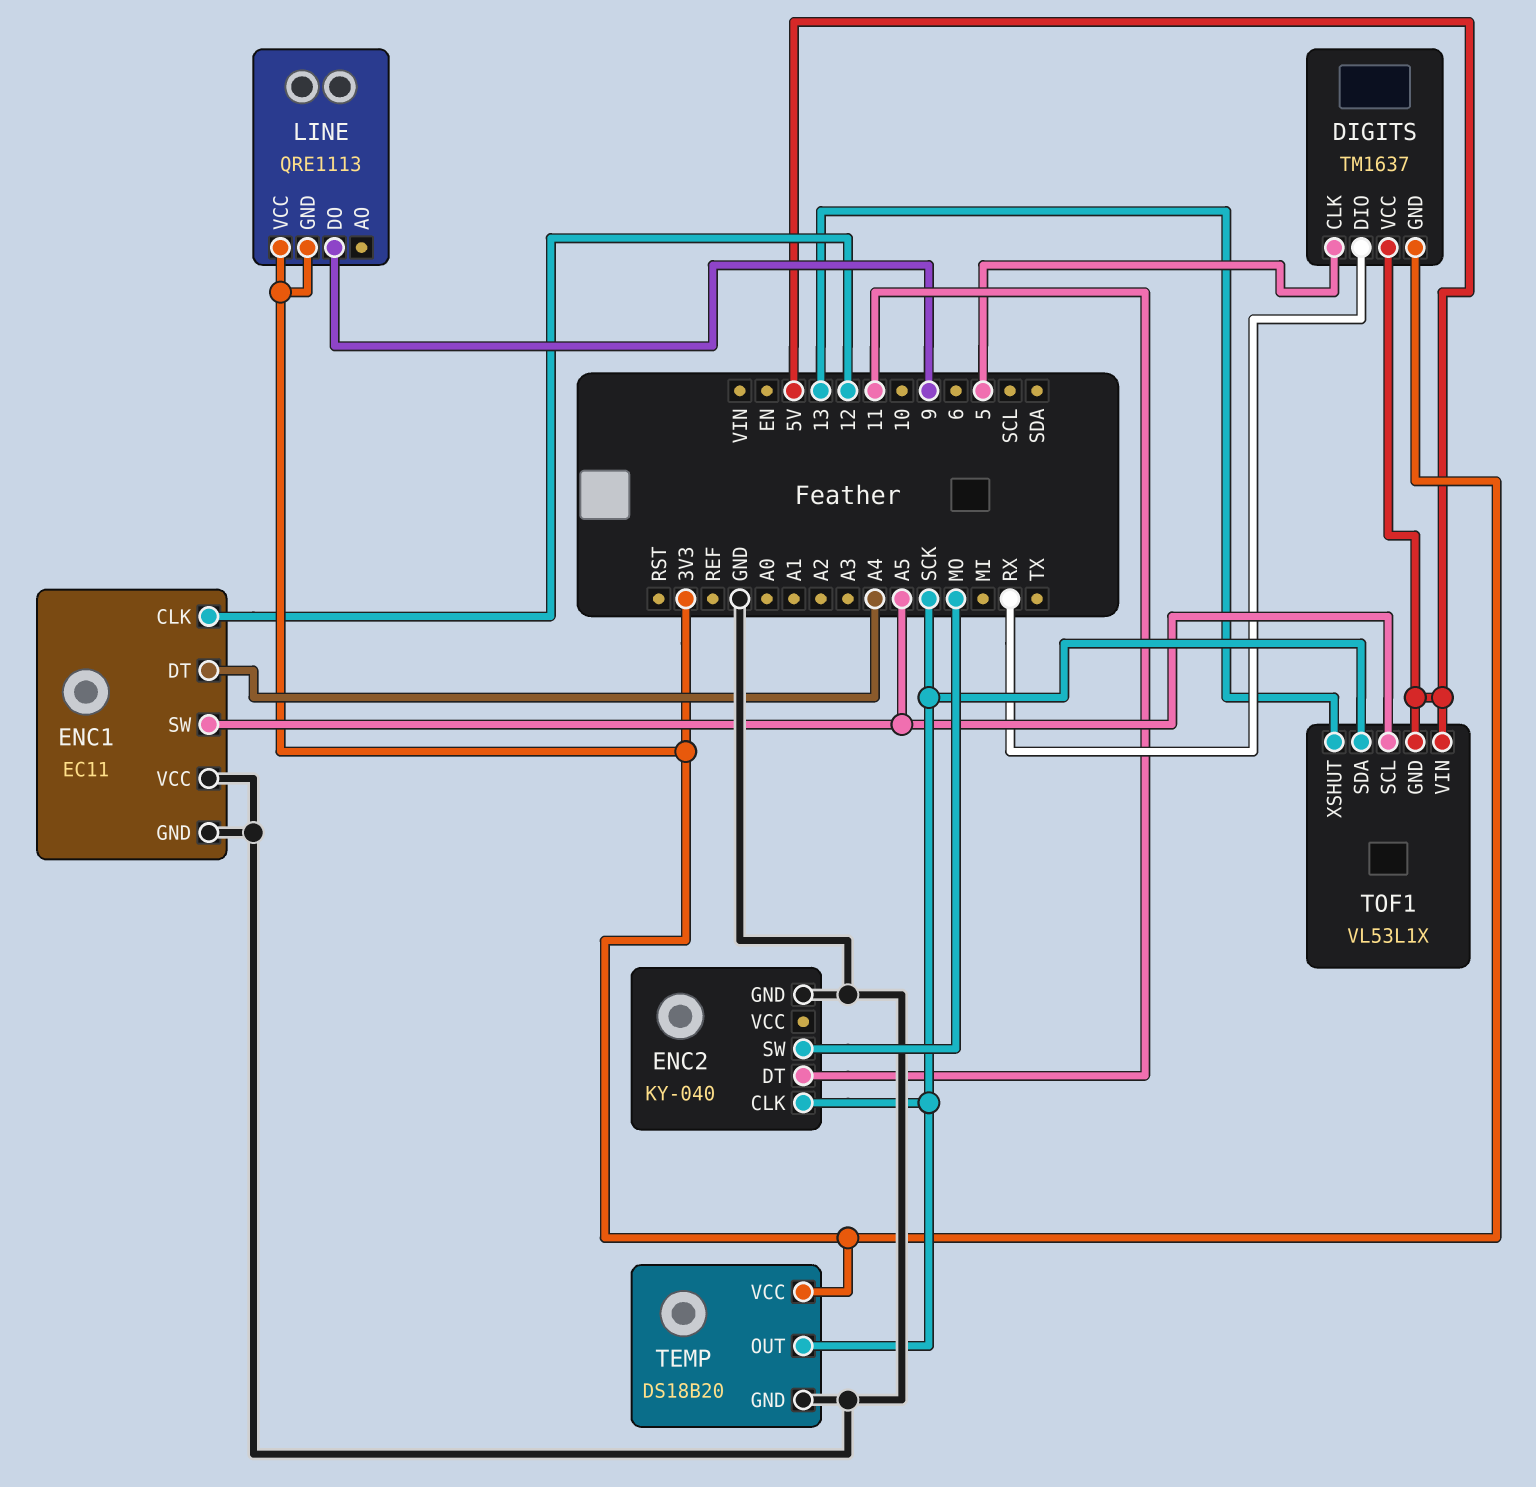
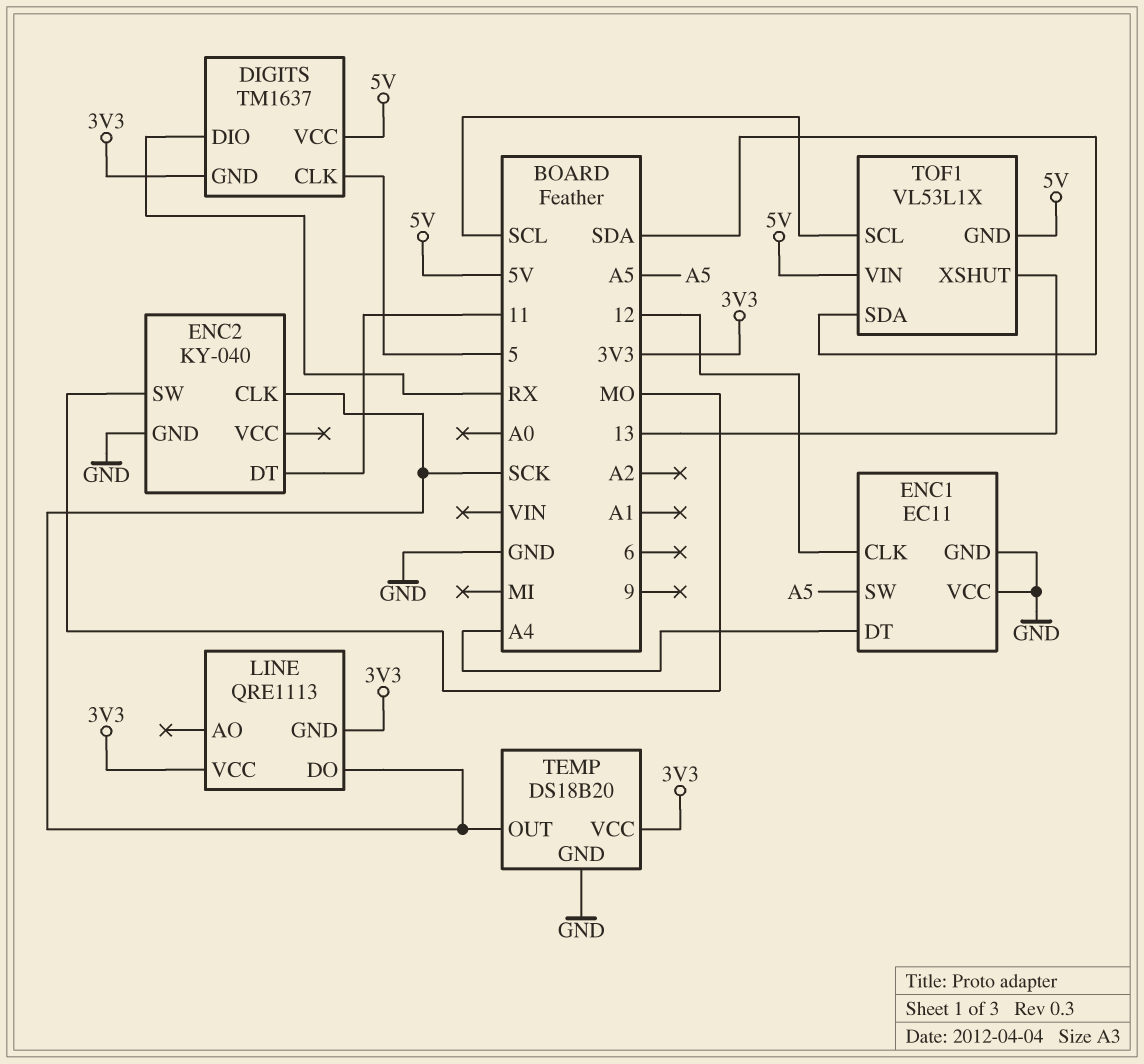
LINE pin DO: 9 -> SCK
TOF1 pin SCL: A5 -> SCL
TOF1 pin SDA: SCK -> SDA

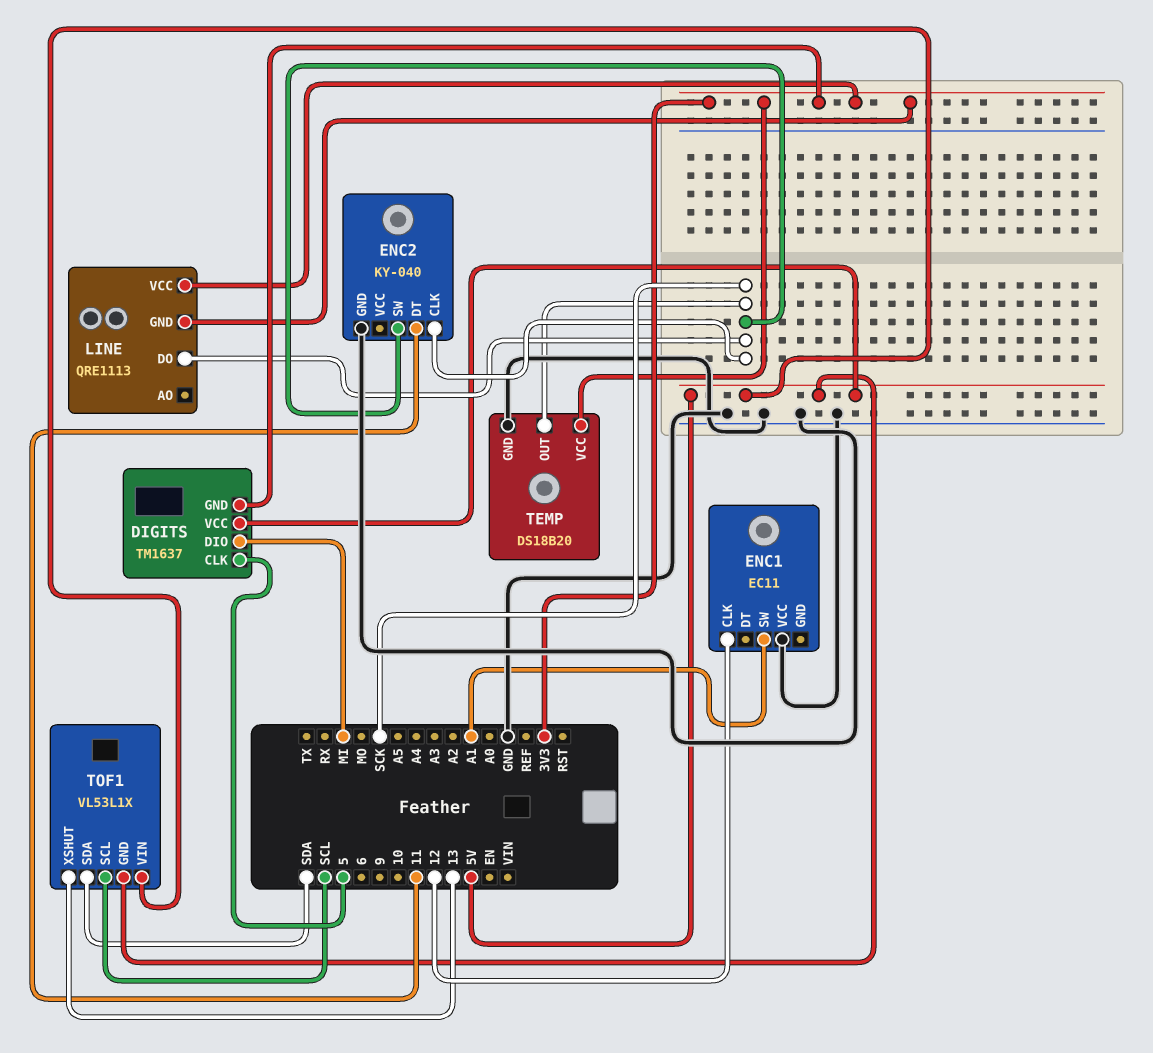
DIGITS pin DIO: RX -> MI
ENC1 pin DT: A4 -> none
ENC1 pin GND: GND -> none
ENC1 pin SW: A5 -> A1
ENC2 pin SW: MO -> SCK

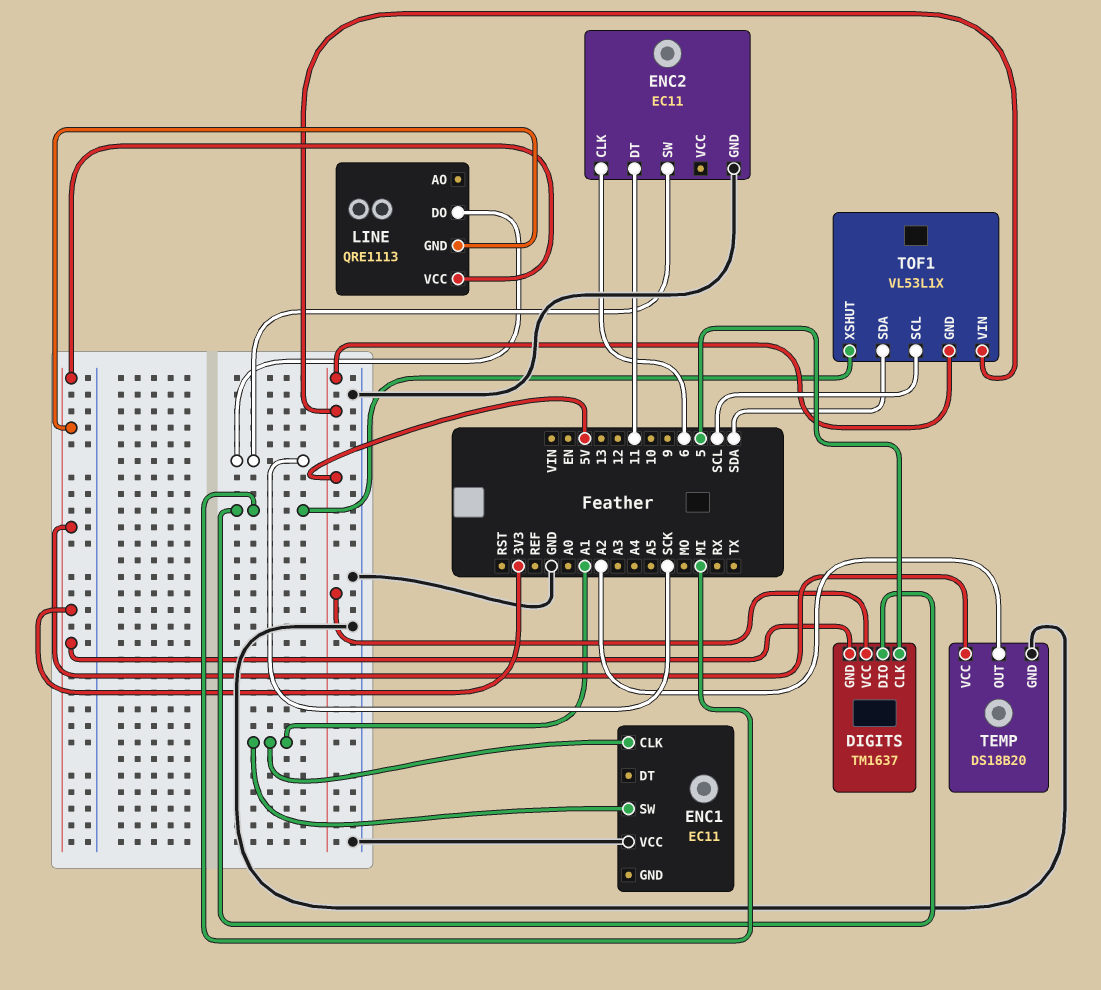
ENC1 pin CLK: 12 -> A1
ENC2: KY-040 -> EC11
ENC2 pin CLK: SCK -> 6
TEMP pin OUT: SCK -> A2
TOF1 pin XSHUT: 13 -> MI

